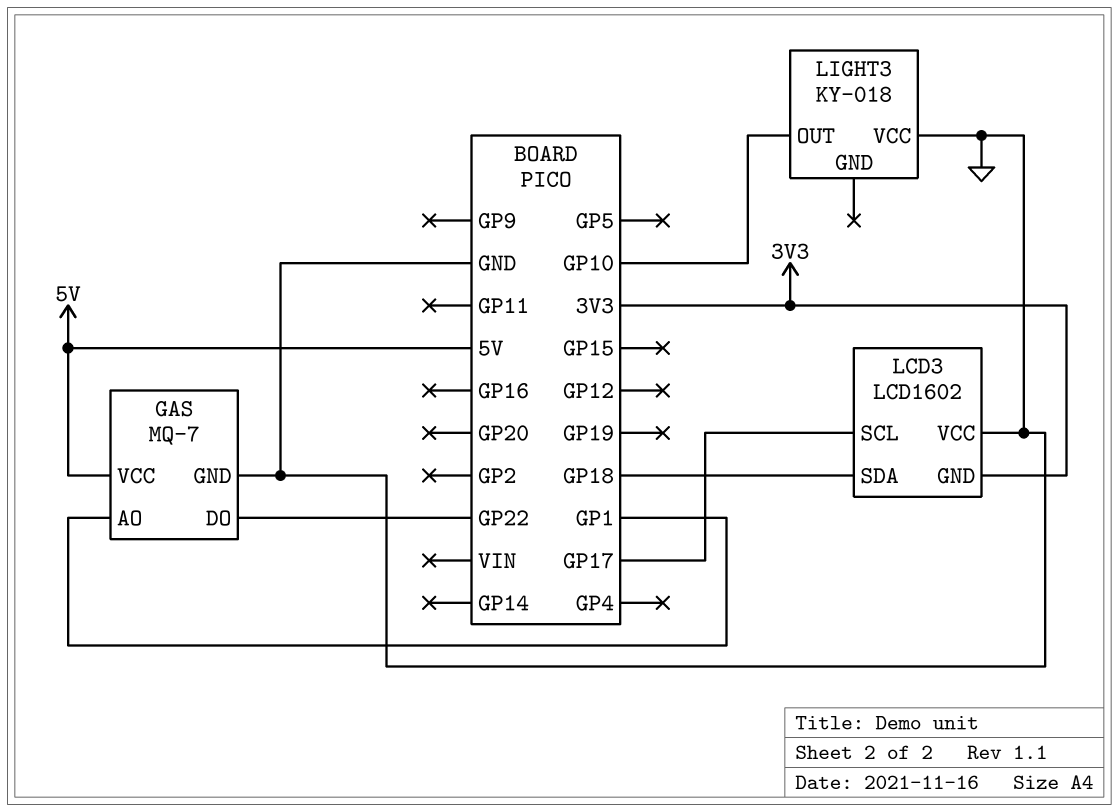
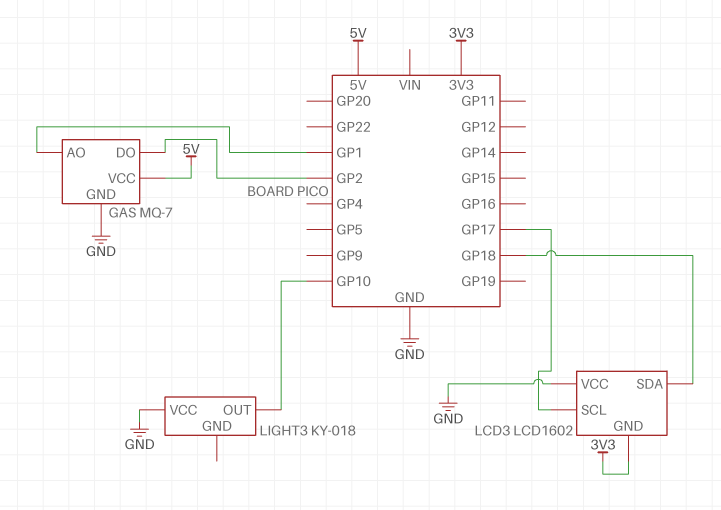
GAS pin DO: GP22 -> GP2

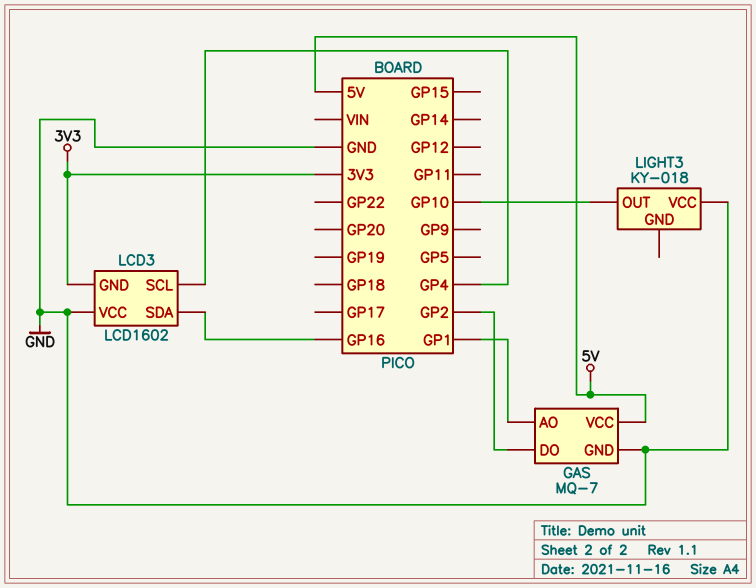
LCD3 pin SCL: GP17 -> GP4
LCD3 pin SDA: GP18 -> GP16

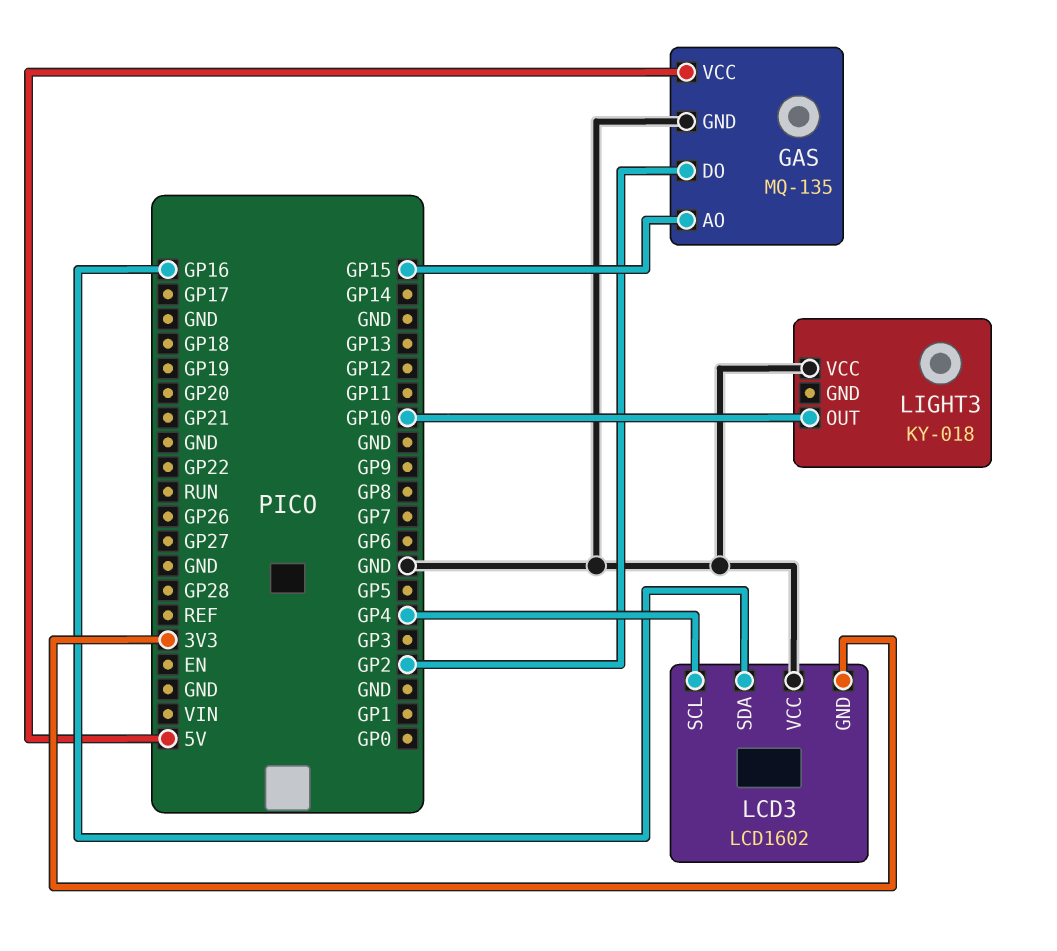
GAS: MQ-7 -> MQ-135
GAS pin AO: GP1 -> GP15

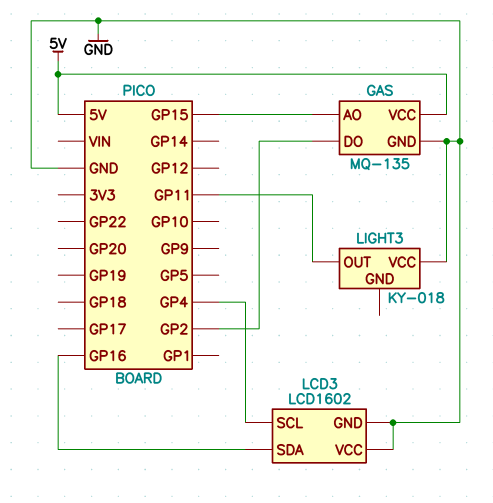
LCD3 pin GND: 3V3 -> GND
LIGHT3 pin OUT: GP10 -> GP11

